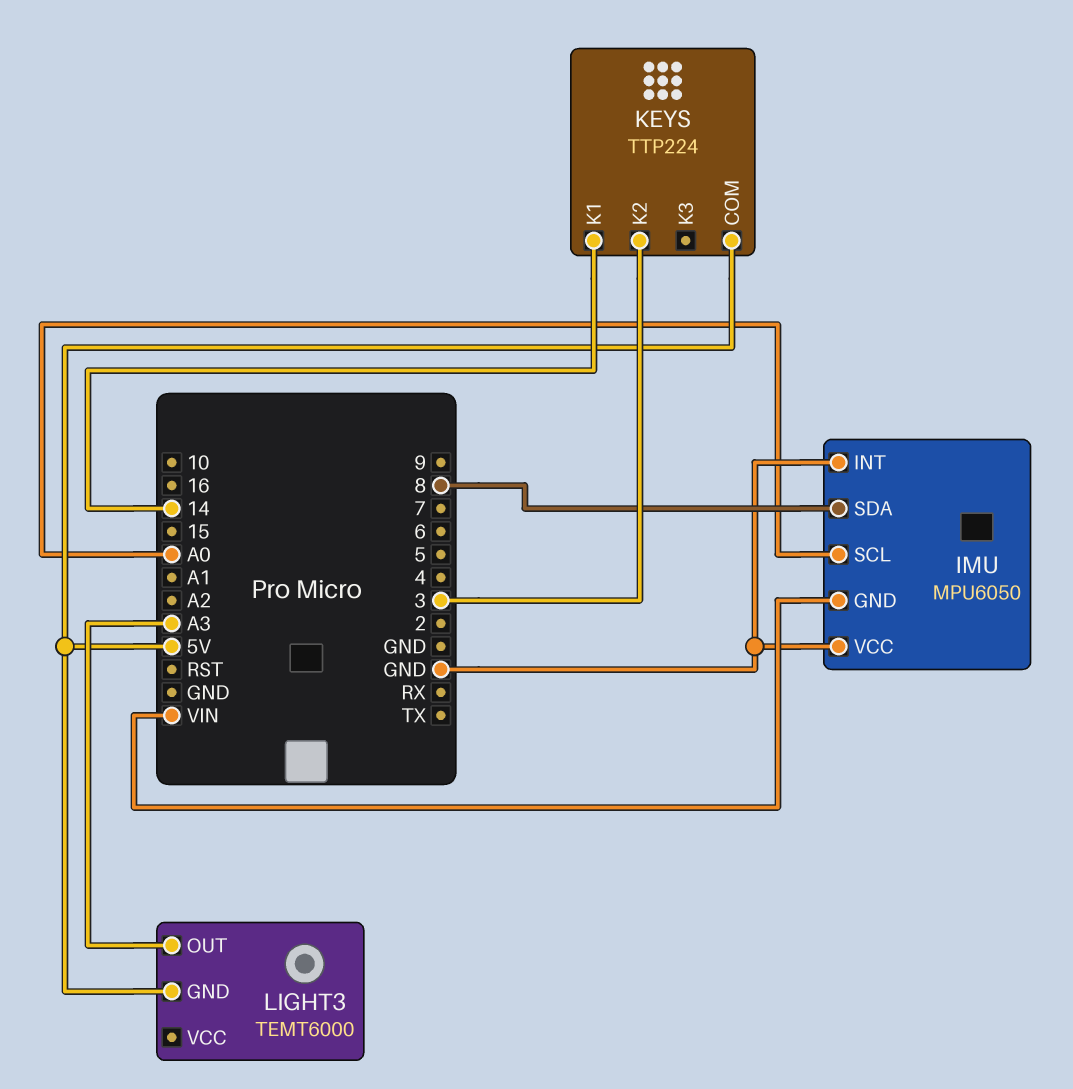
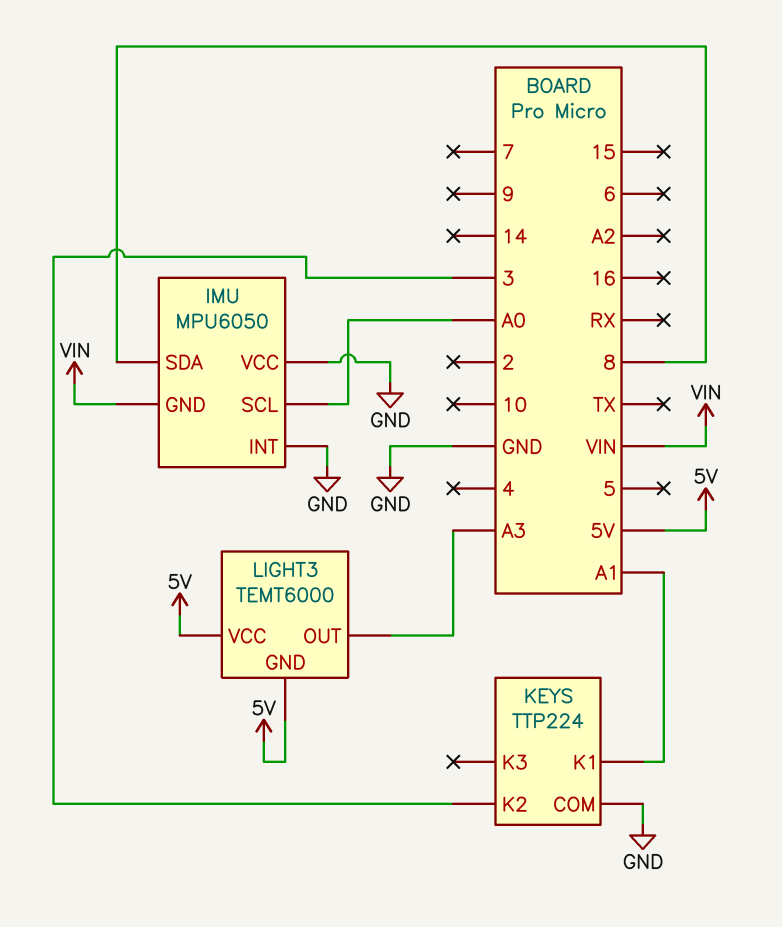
KEYS pin COM: 5V -> GND
KEYS pin K1: 14 -> A1
LIGHT3 pin VCC: none -> 5V

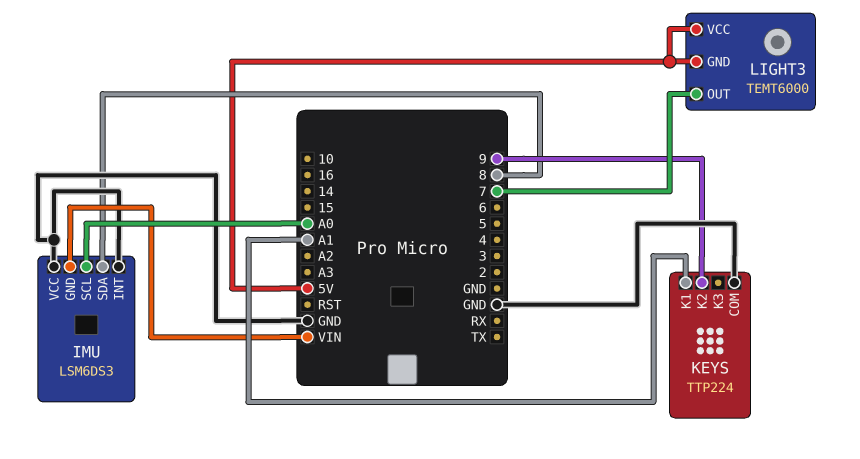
IMU: MPU6050 -> LSM6DS3
KEYS pin K2: 3 -> 9
LIGHT3 pin OUT: A3 -> 7

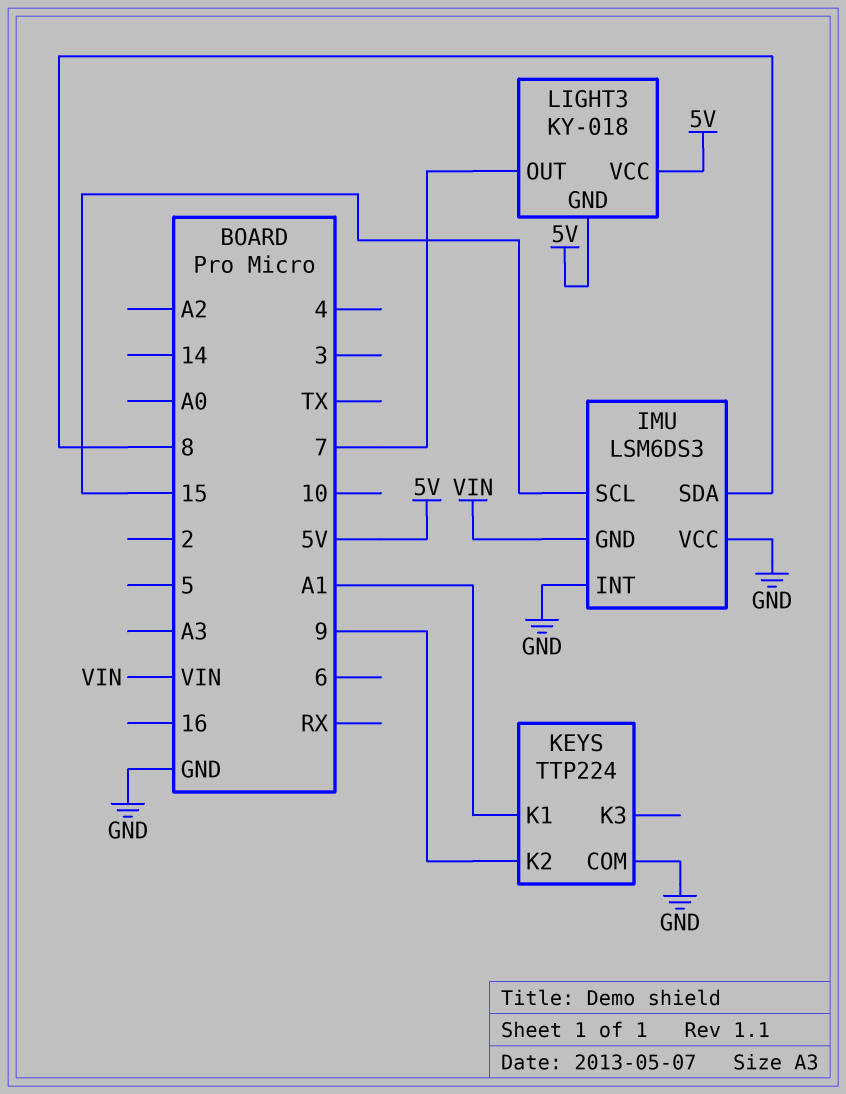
IMU pin SCL: A0 -> 15
LIGHT3: TEMT6000 -> KY-018

